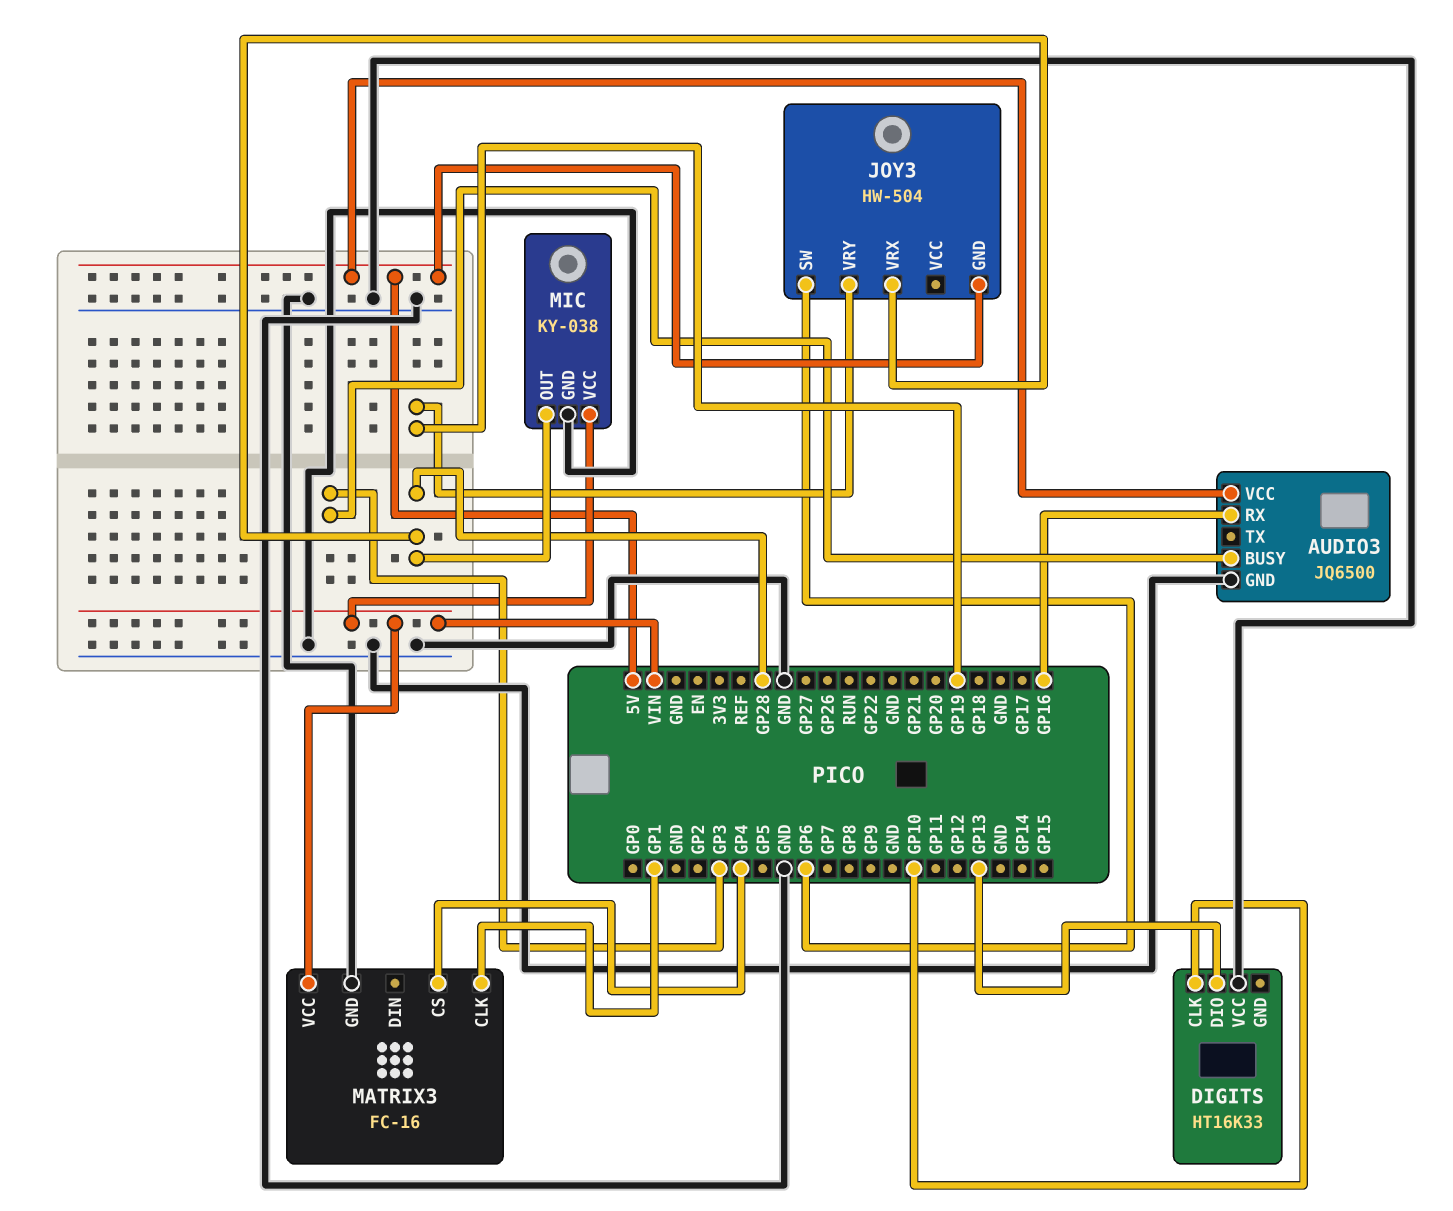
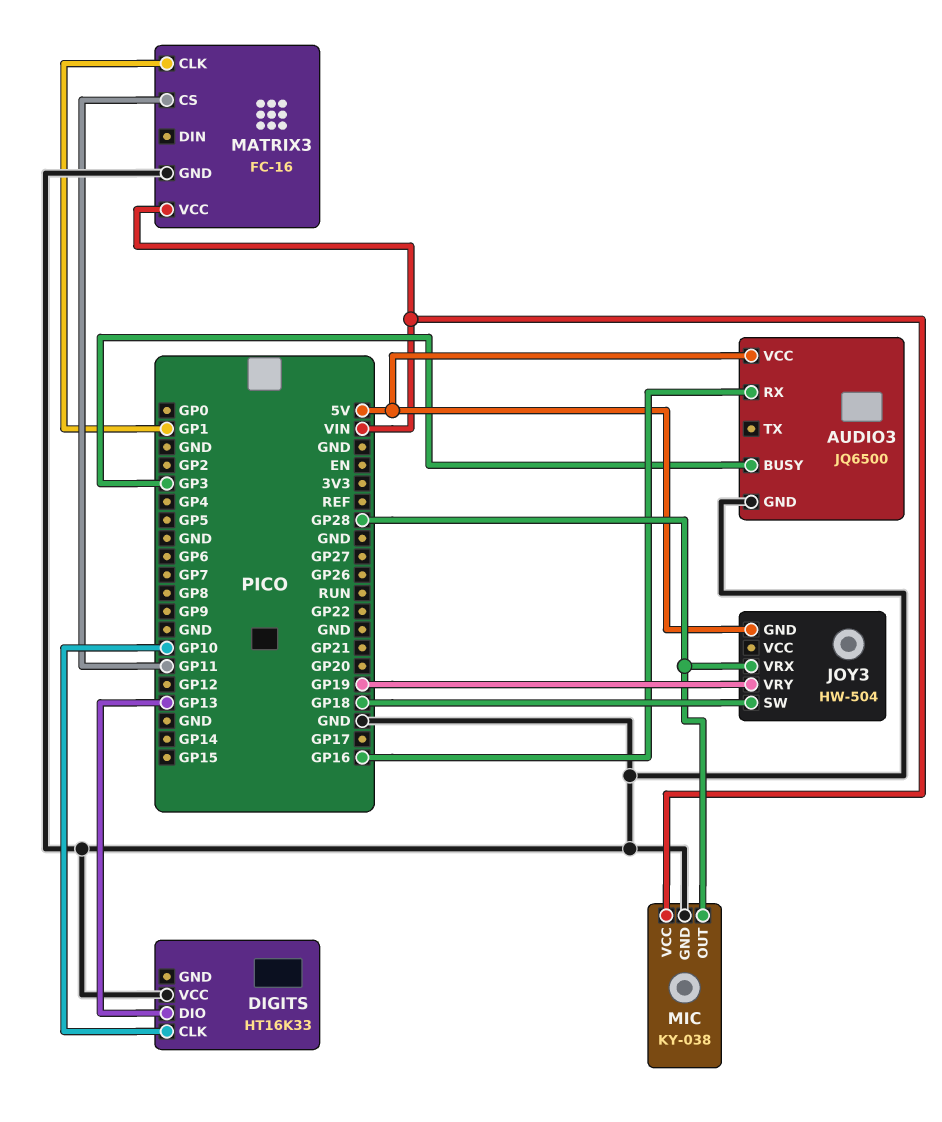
JOY3 pin SW: GP6 -> GP18
MATRIX3 pin CS: GP4 -> GP11

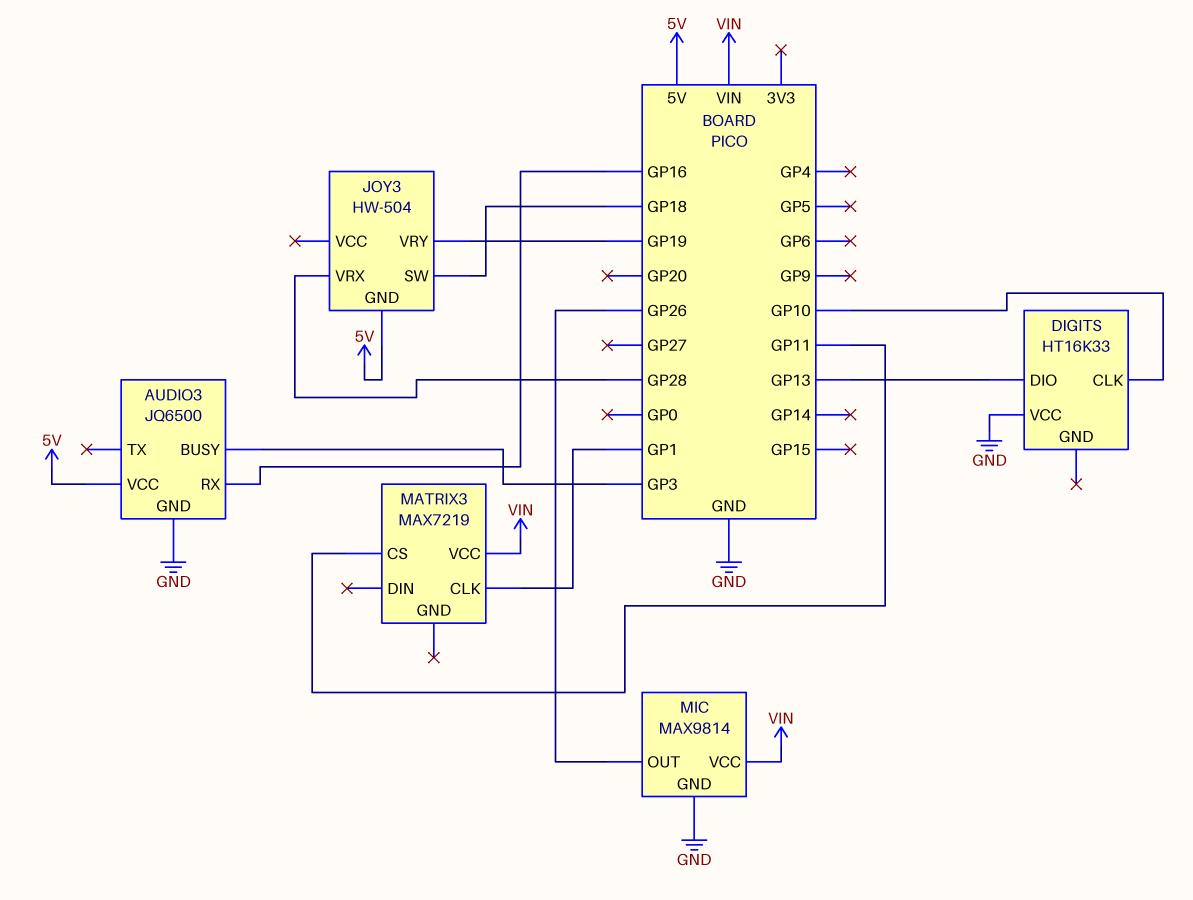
MATRIX3: FC-16 -> MAX7219
MATRIX3 pin GND: GND -> none
MIC: KY-038 -> MAX9814
MIC pin OUT: GP28 -> GP26

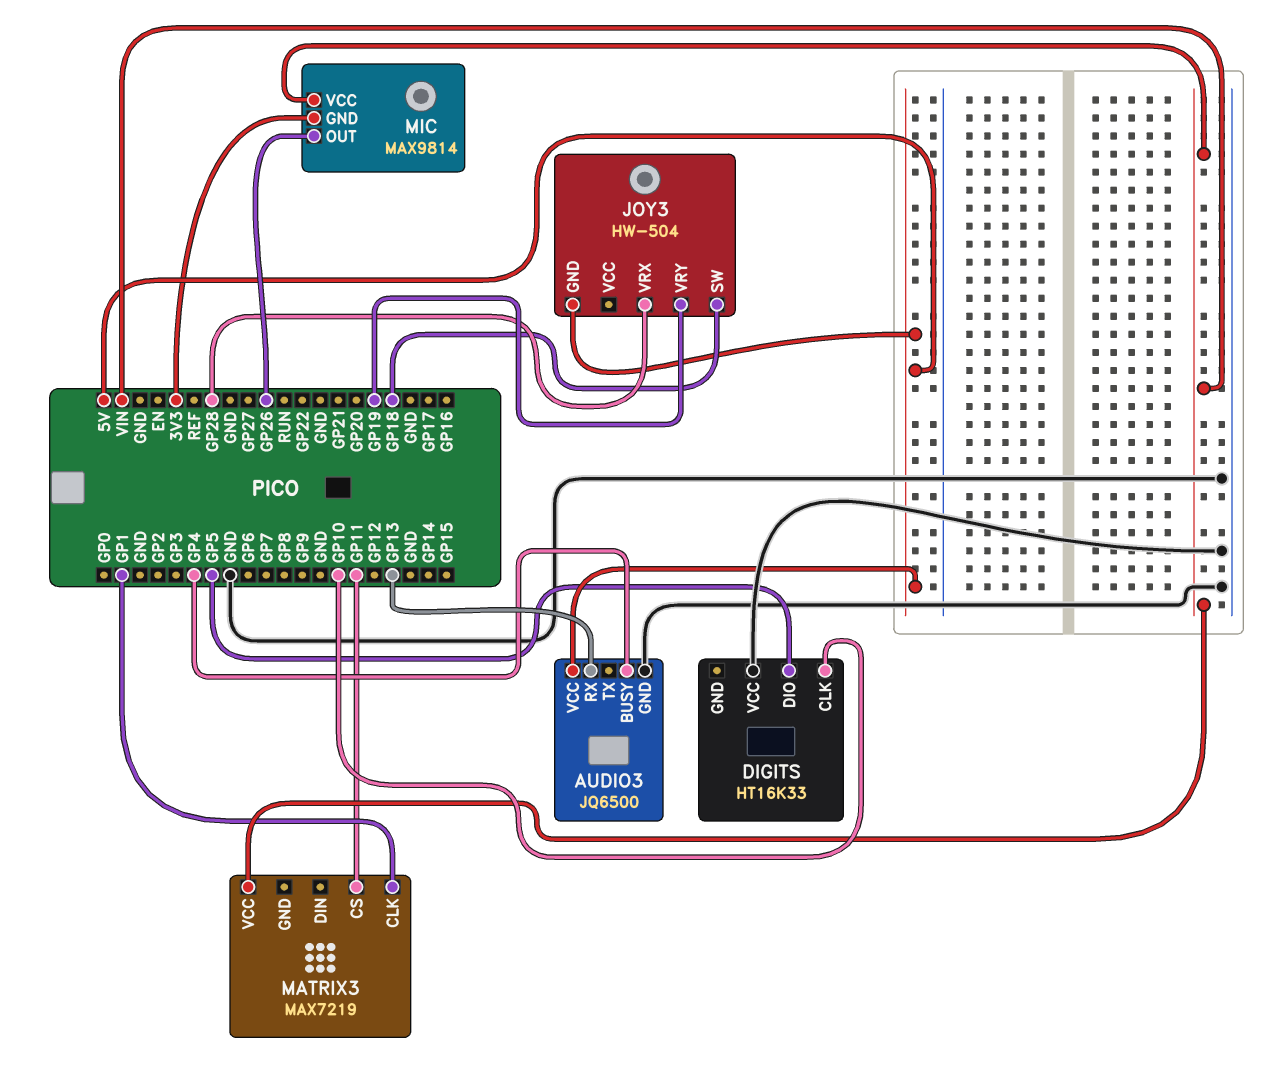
AUDIO3 pin BUSY: GP3 -> GP4
AUDIO3 pin RX: GP16 -> GP13
DIGITS pin DIO: GP13 -> GP5
MIC pin GND: GND -> 3V3

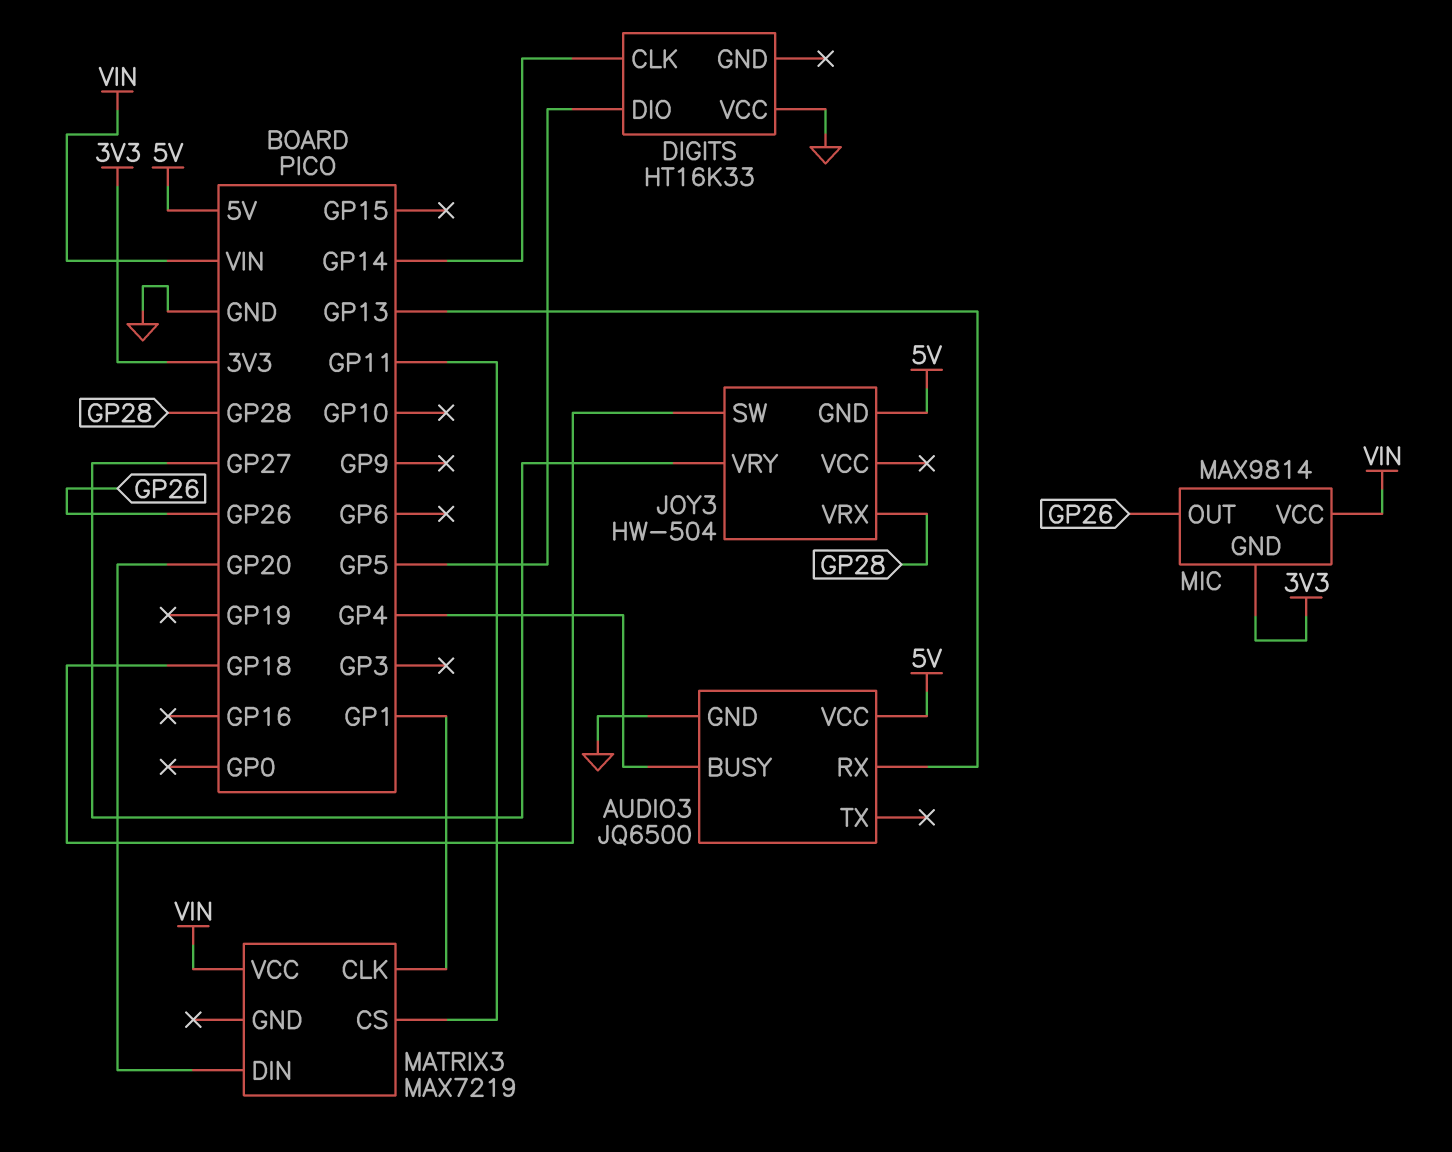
DIGITS pin CLK: GP10 -> GP14
JOY3 pin VRY: GP19 -> GP27
MATRIX3 pin DIN: none -> GP20

